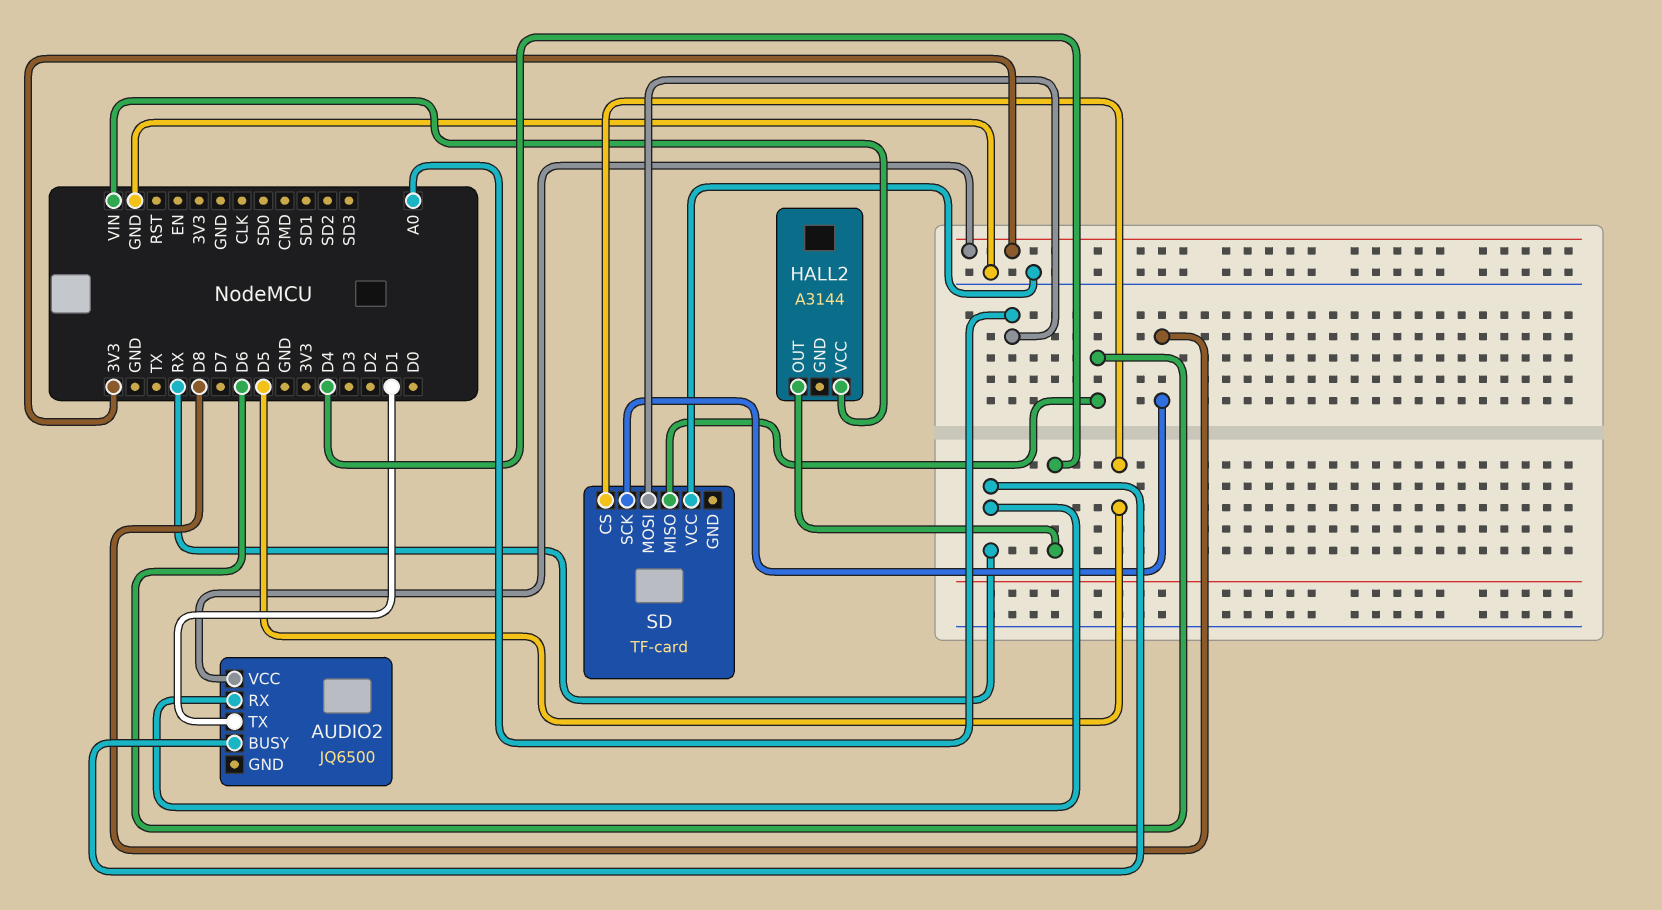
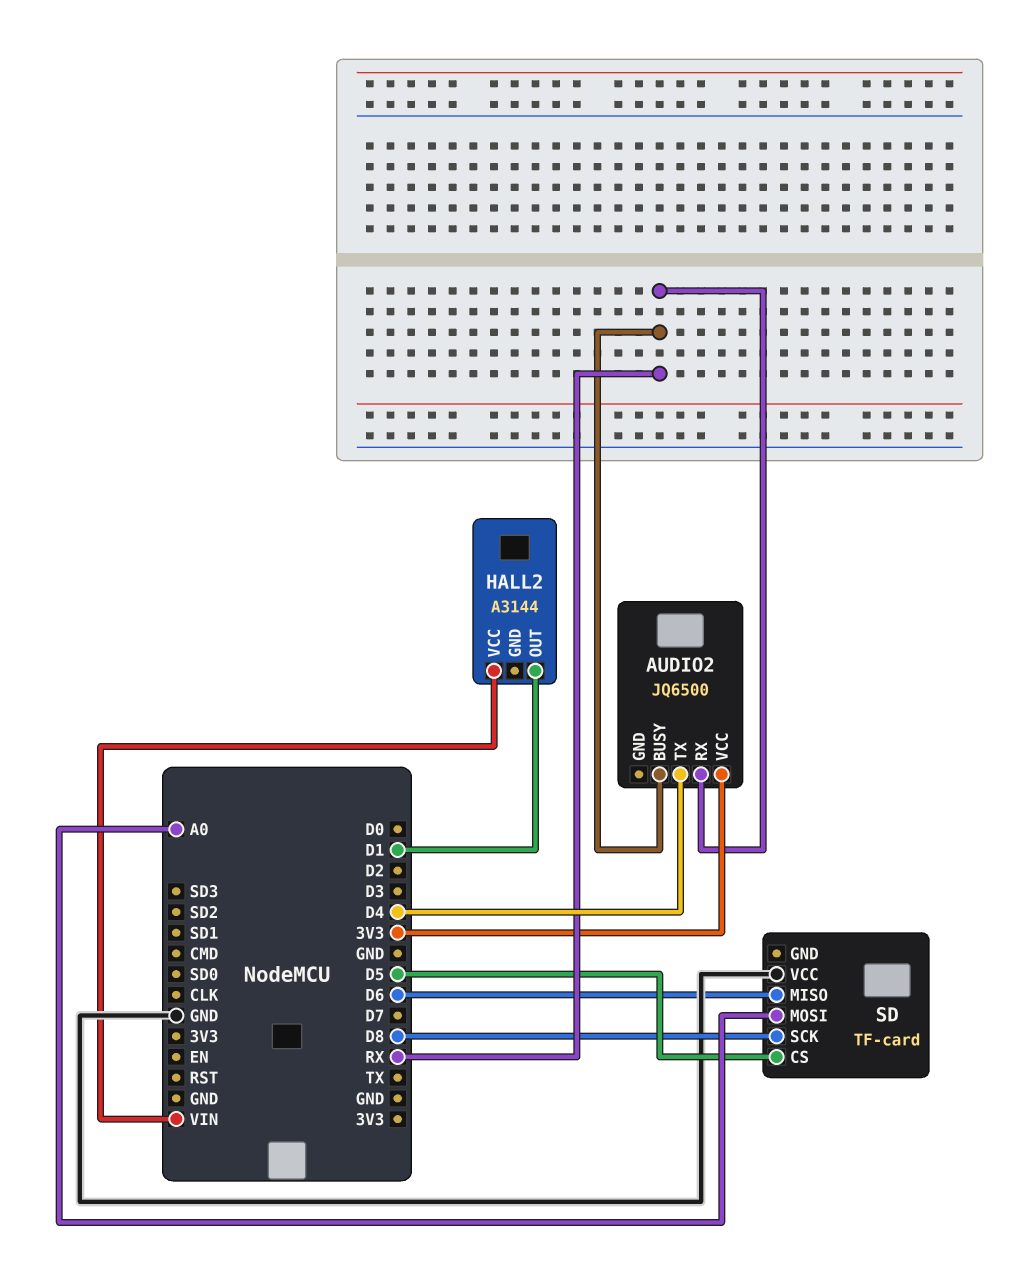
AUDIO2 pin TX: D1 -> D4
HALL2 pin OUT: D4 -> D1

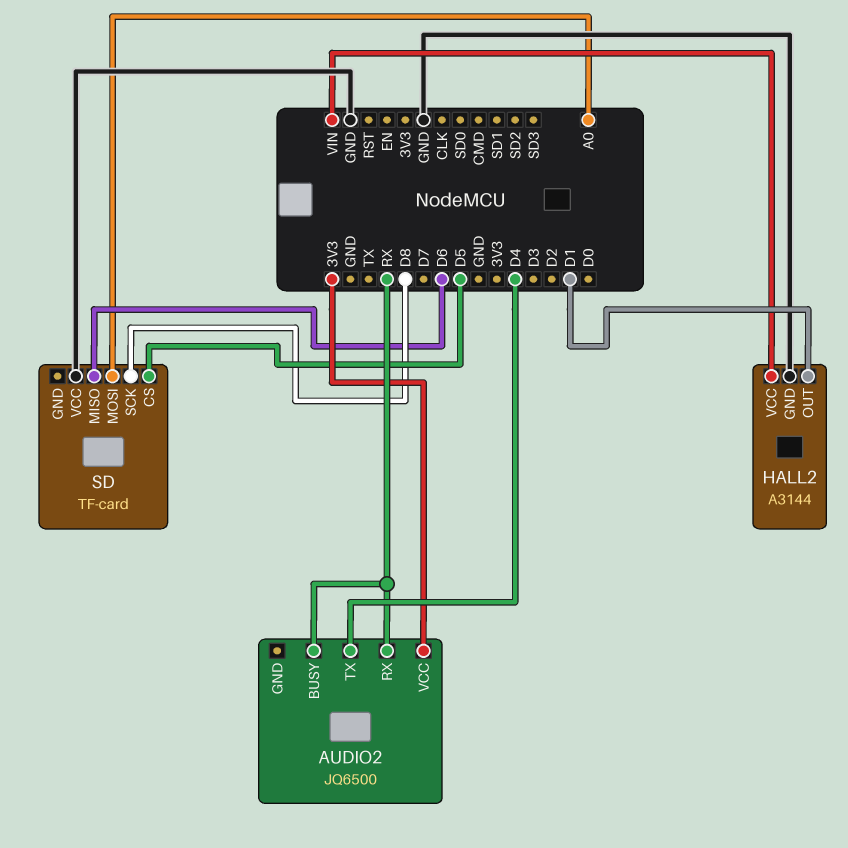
HALL2 pin GND: none -> GND

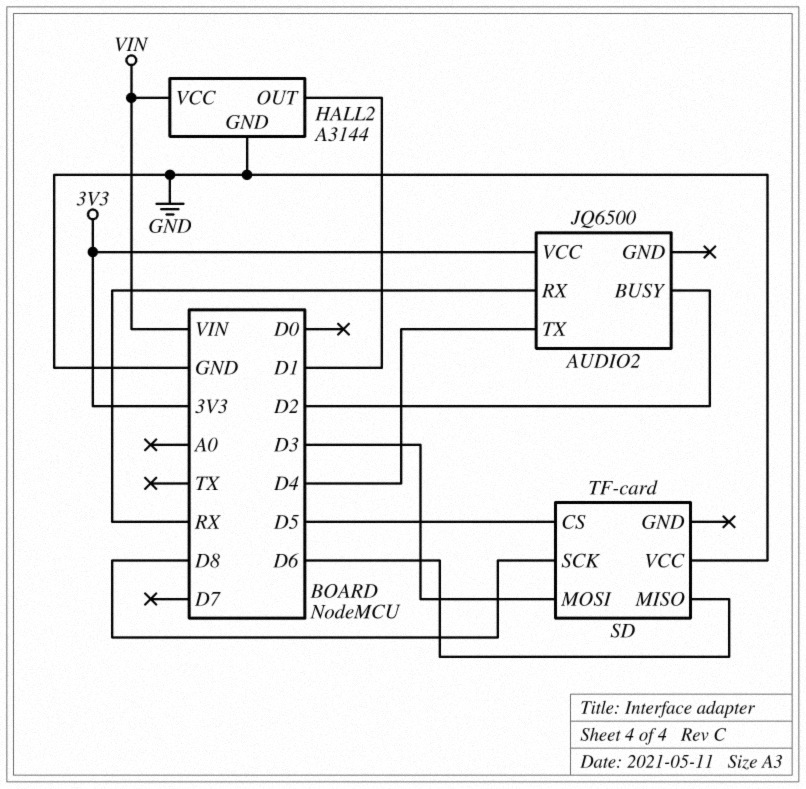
AUDIO2 pin BUSY: RX -> D2
SD pin MOSI: A0 -> D3

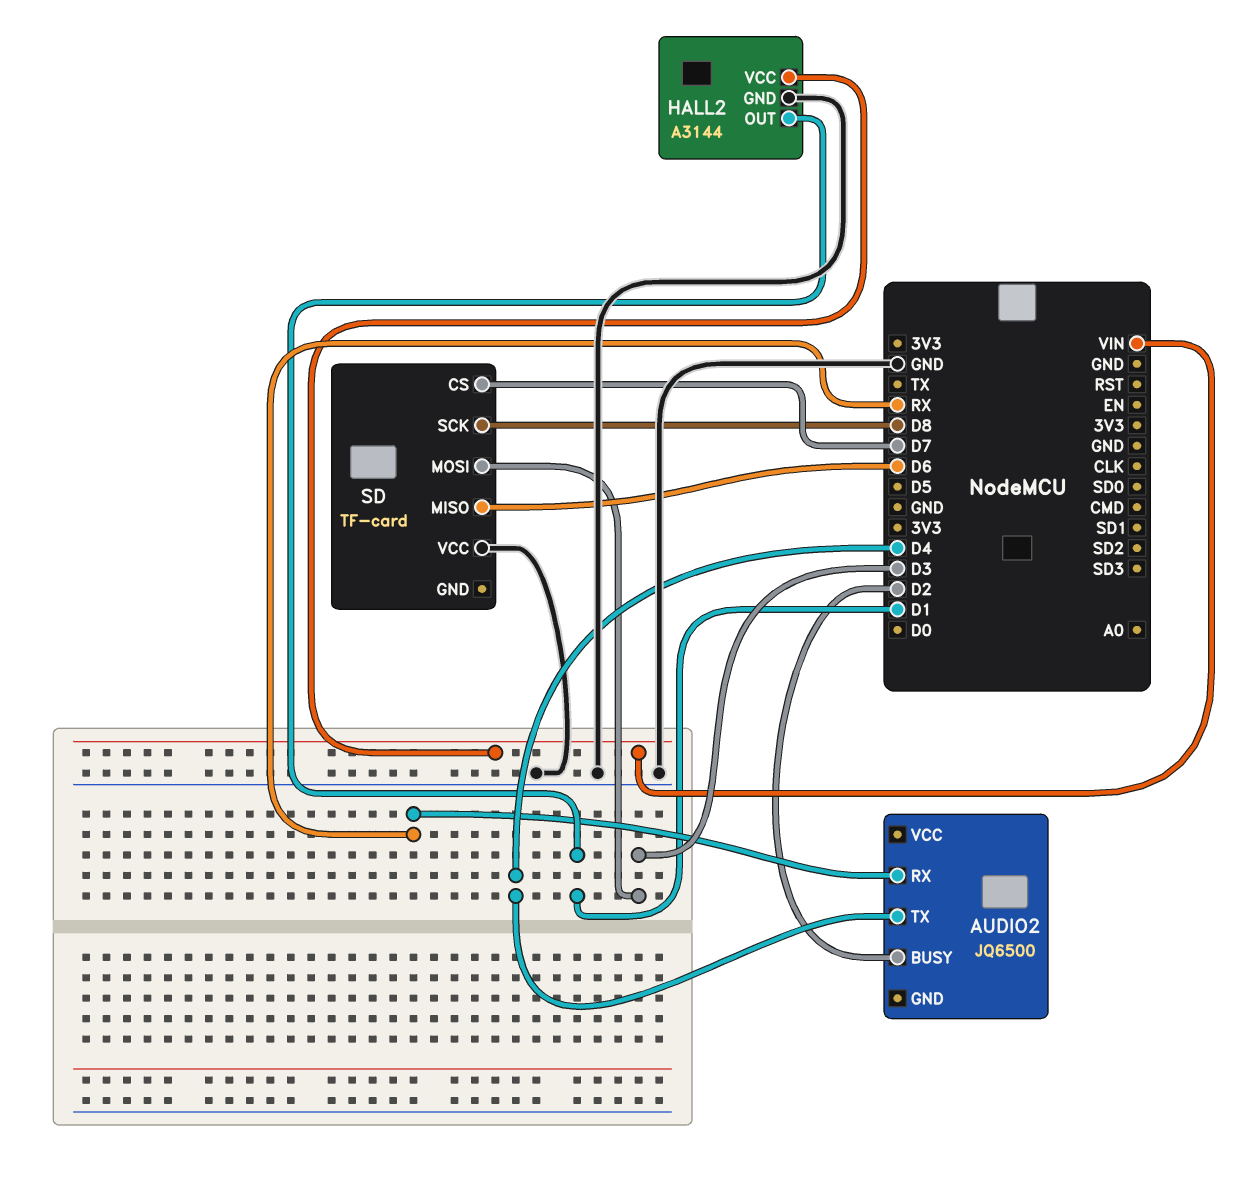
AUDIO2 pin VCC: 3V3 -> none
SD pin CS: D5 -> D7

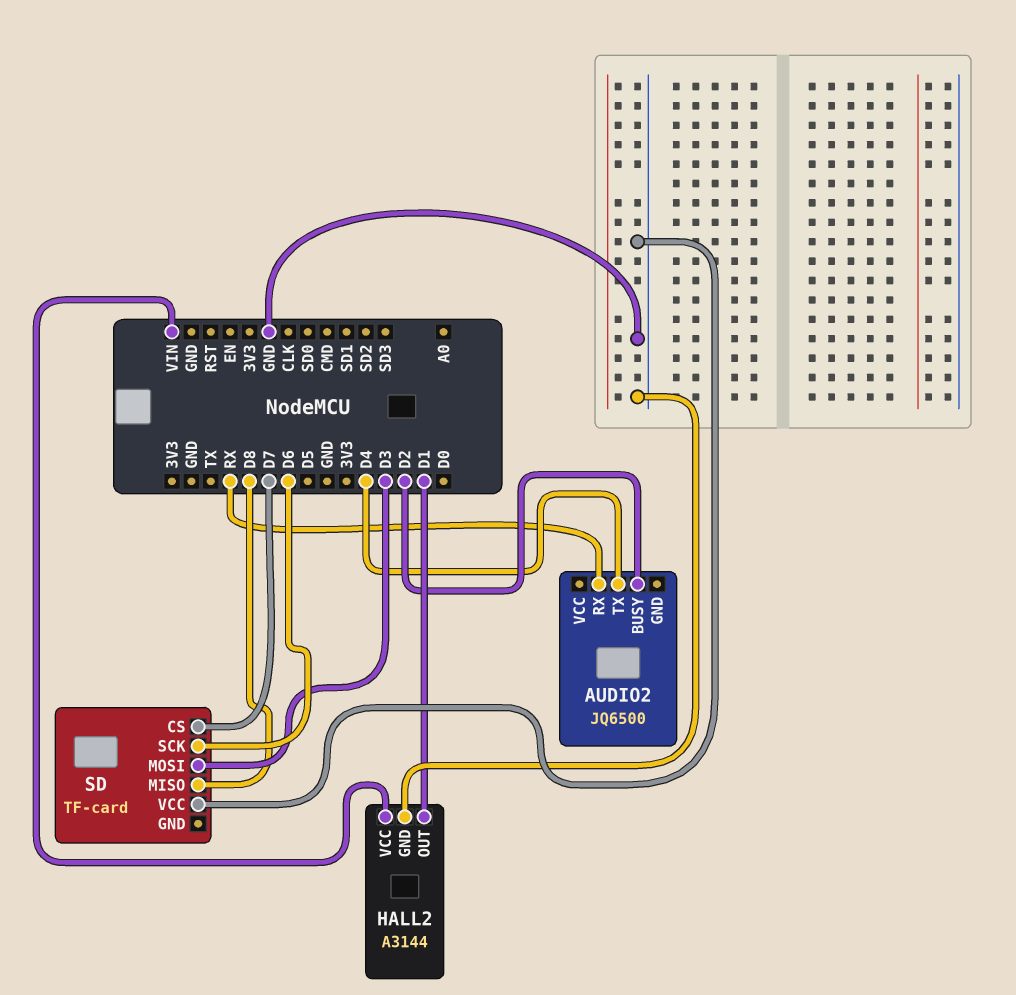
SD pin MISO: D6 -> D8
SD pin SCK: D8 -> D6

